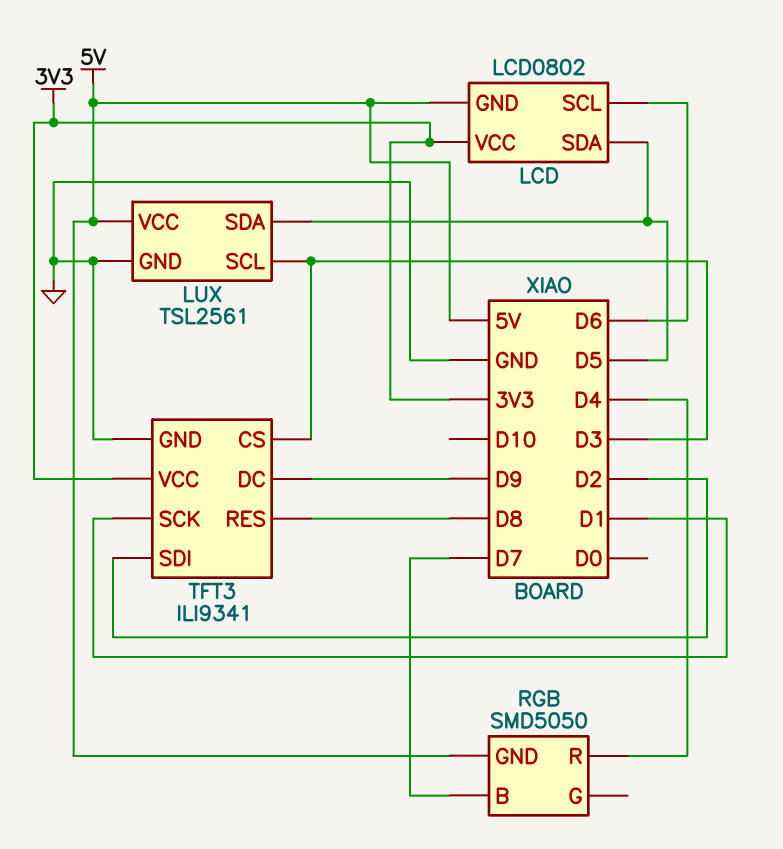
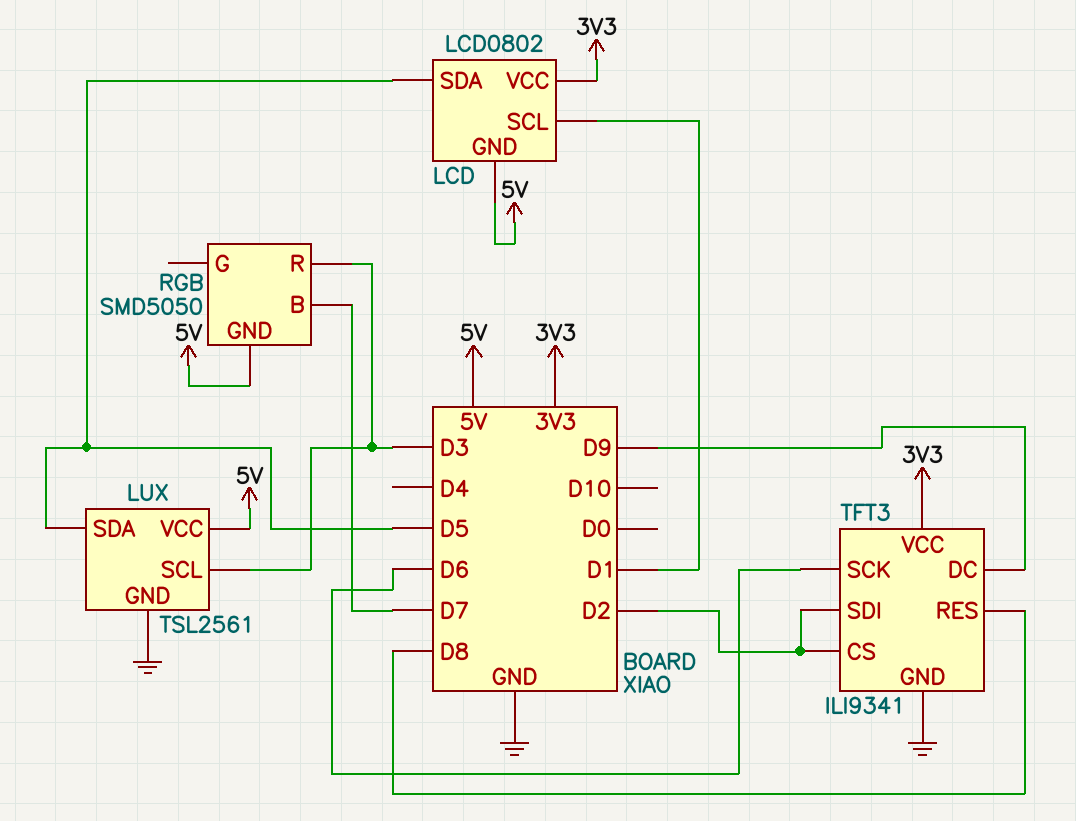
LCD pin SCL: D6 -> D1
RGB pin R: D4 -> D3
TFT3 pin CS: D3 -> D2
TFT3 pin SCK: D1 -> D6

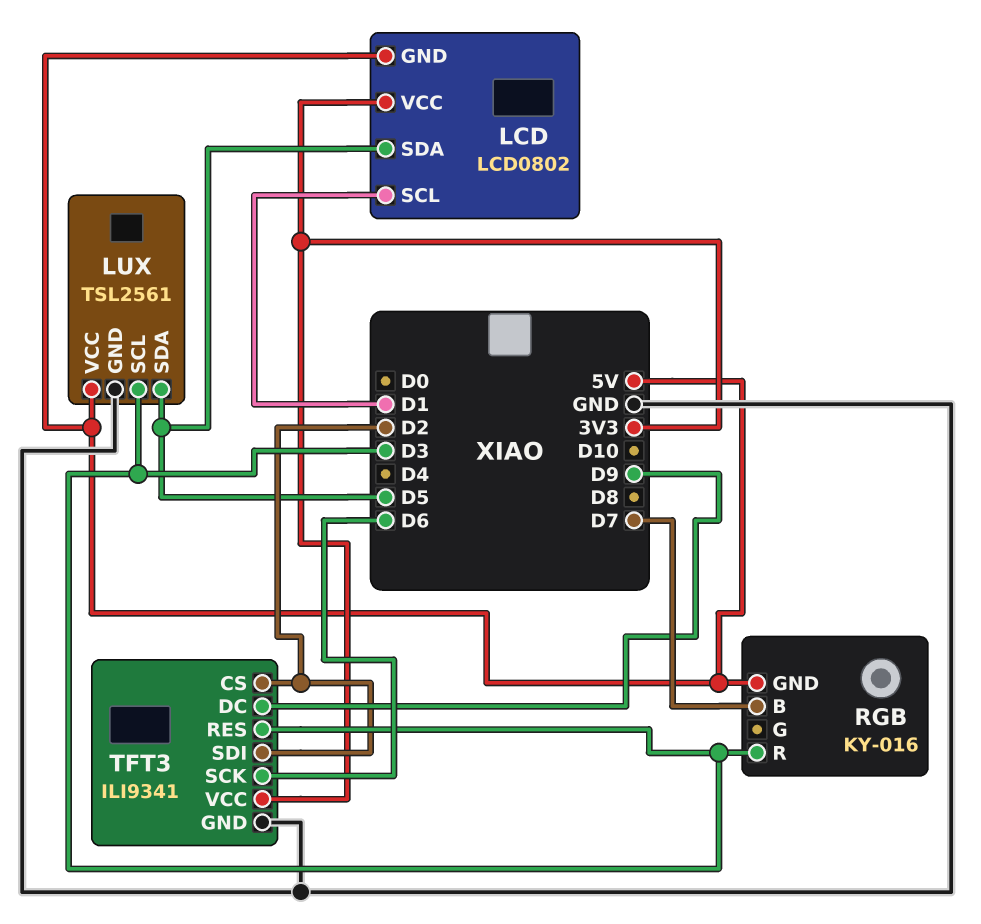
RGB: SMD5050 -> KY-016
TFT3 pin RES: D8 -> D3

